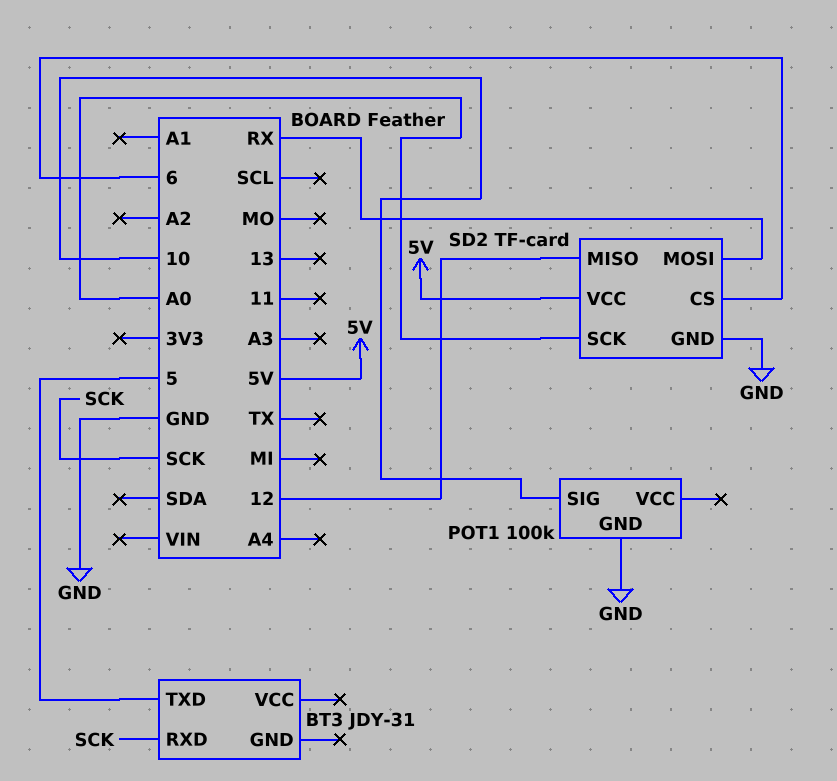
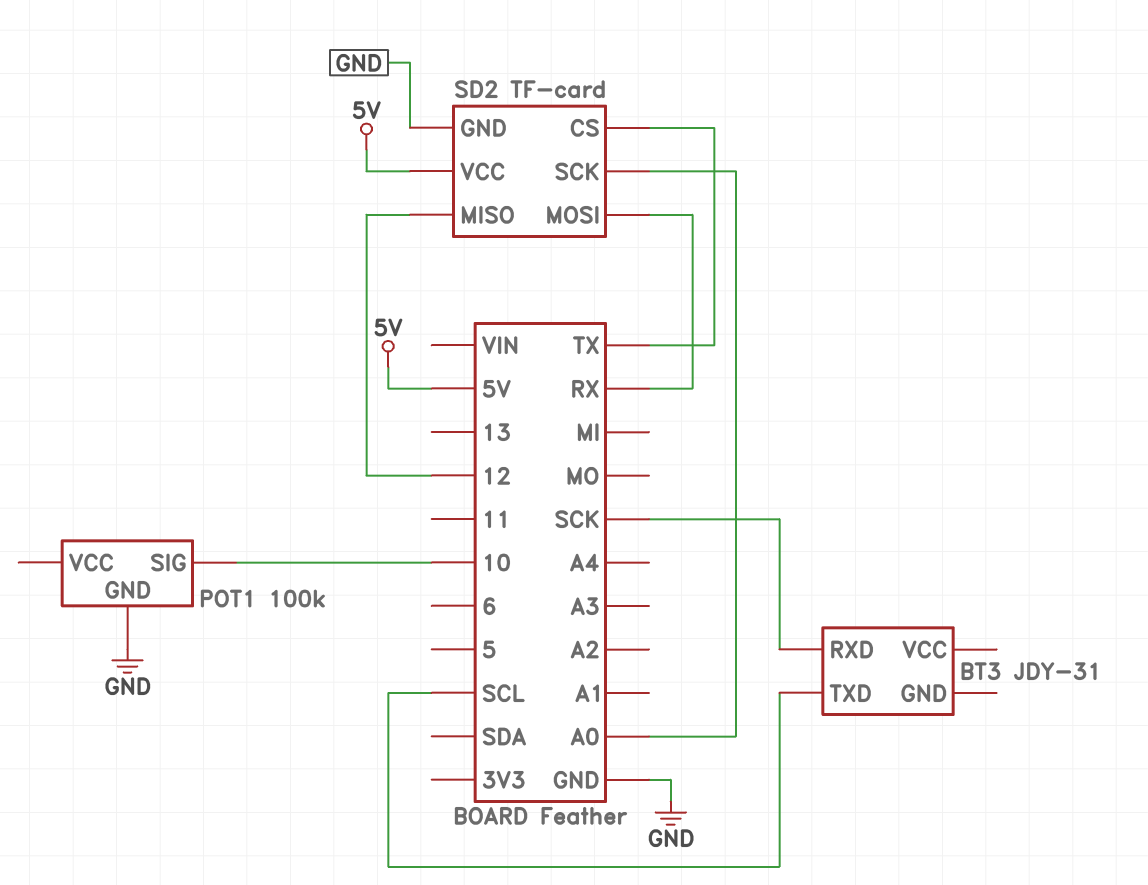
BT3 pin TXD: 5 -> SCL
SD2 pin CS: 6 -> TX

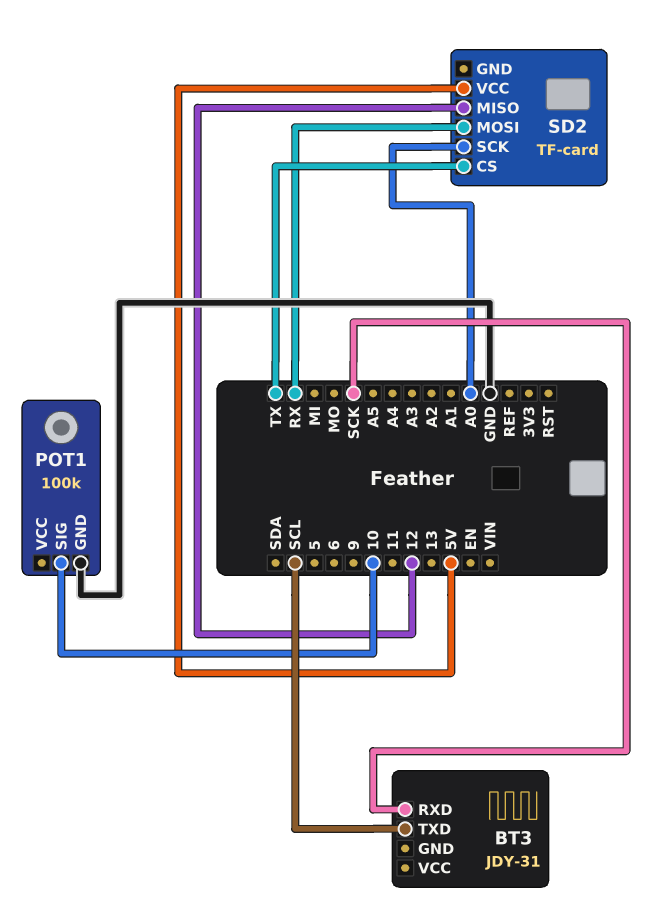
SD2 pin GND: GND -> none

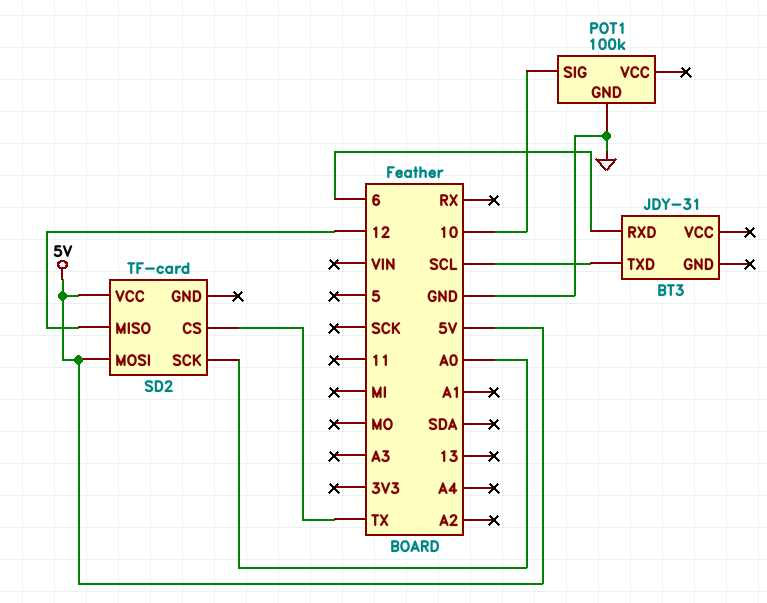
BT3 pin RXD: SCK -> 6
SD2 pin MOSI: RX -> 5V

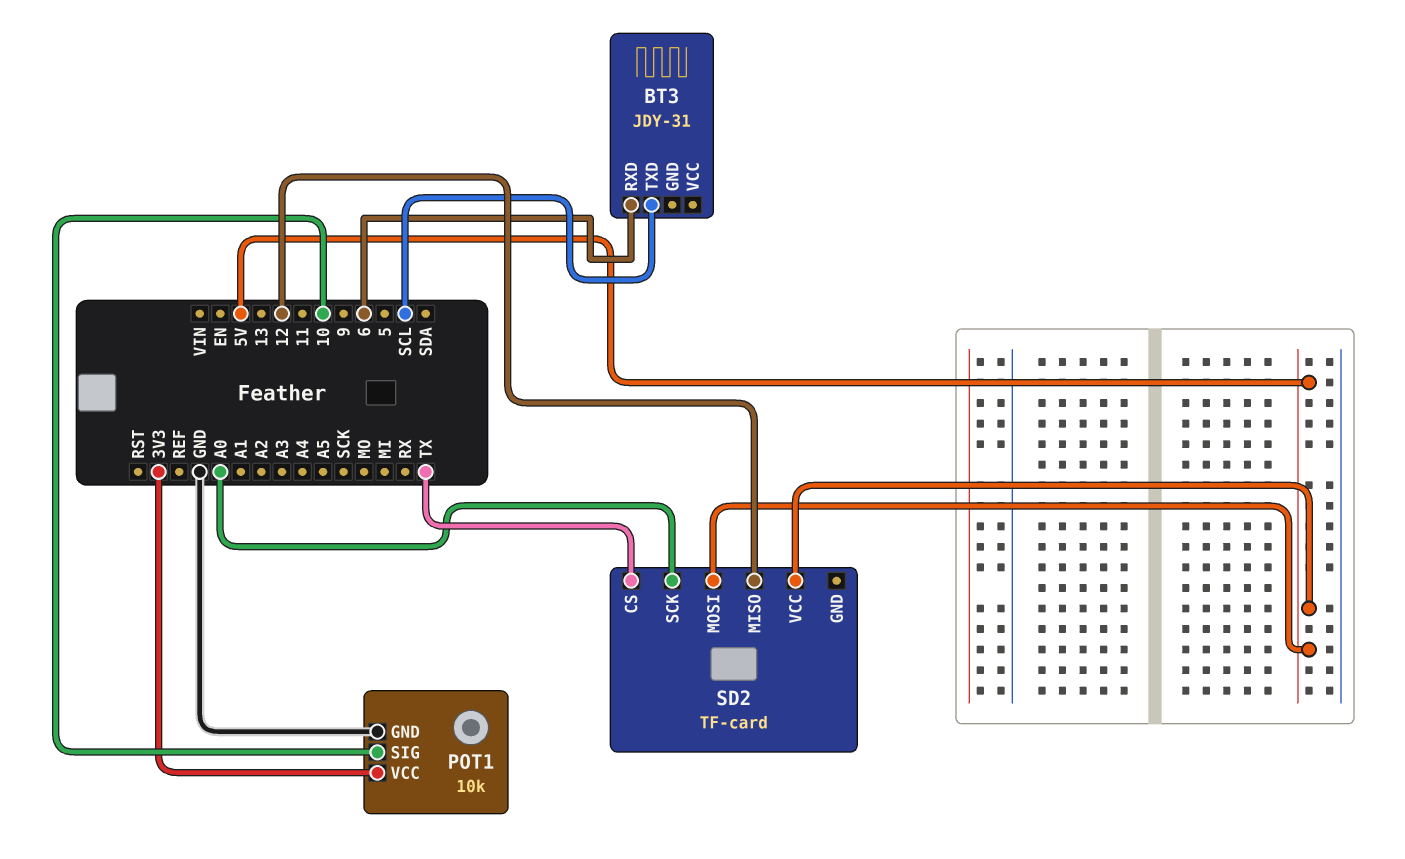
POT1: 100k -> 10k
POT1 pin VCC: none -> 3V3

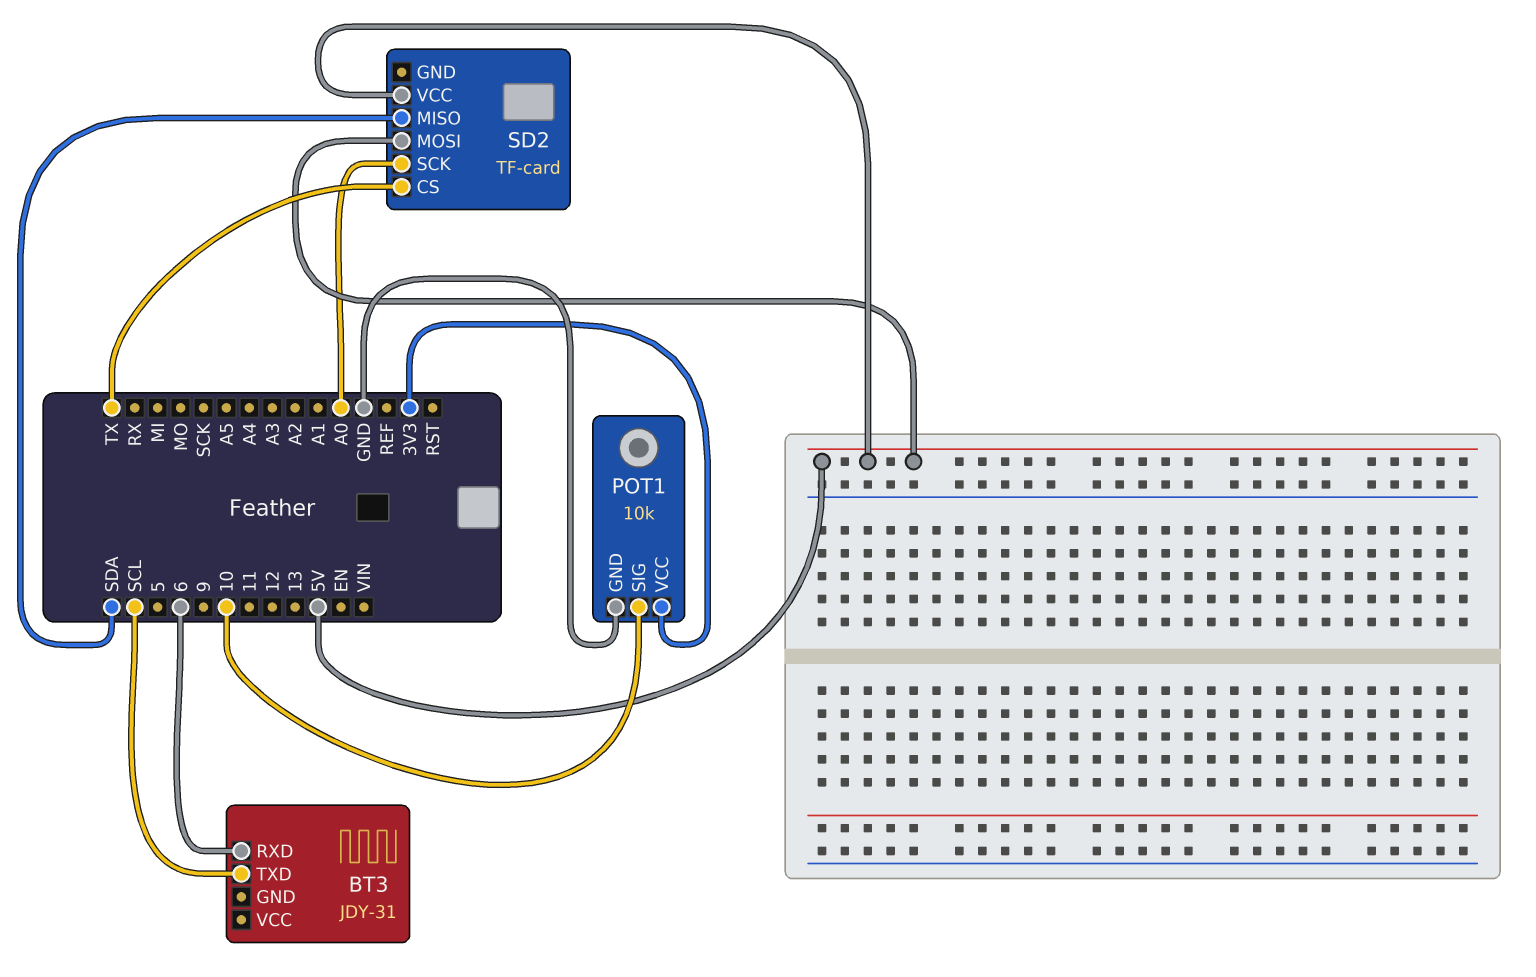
SD2 pin MISO: 12 -> SDA

